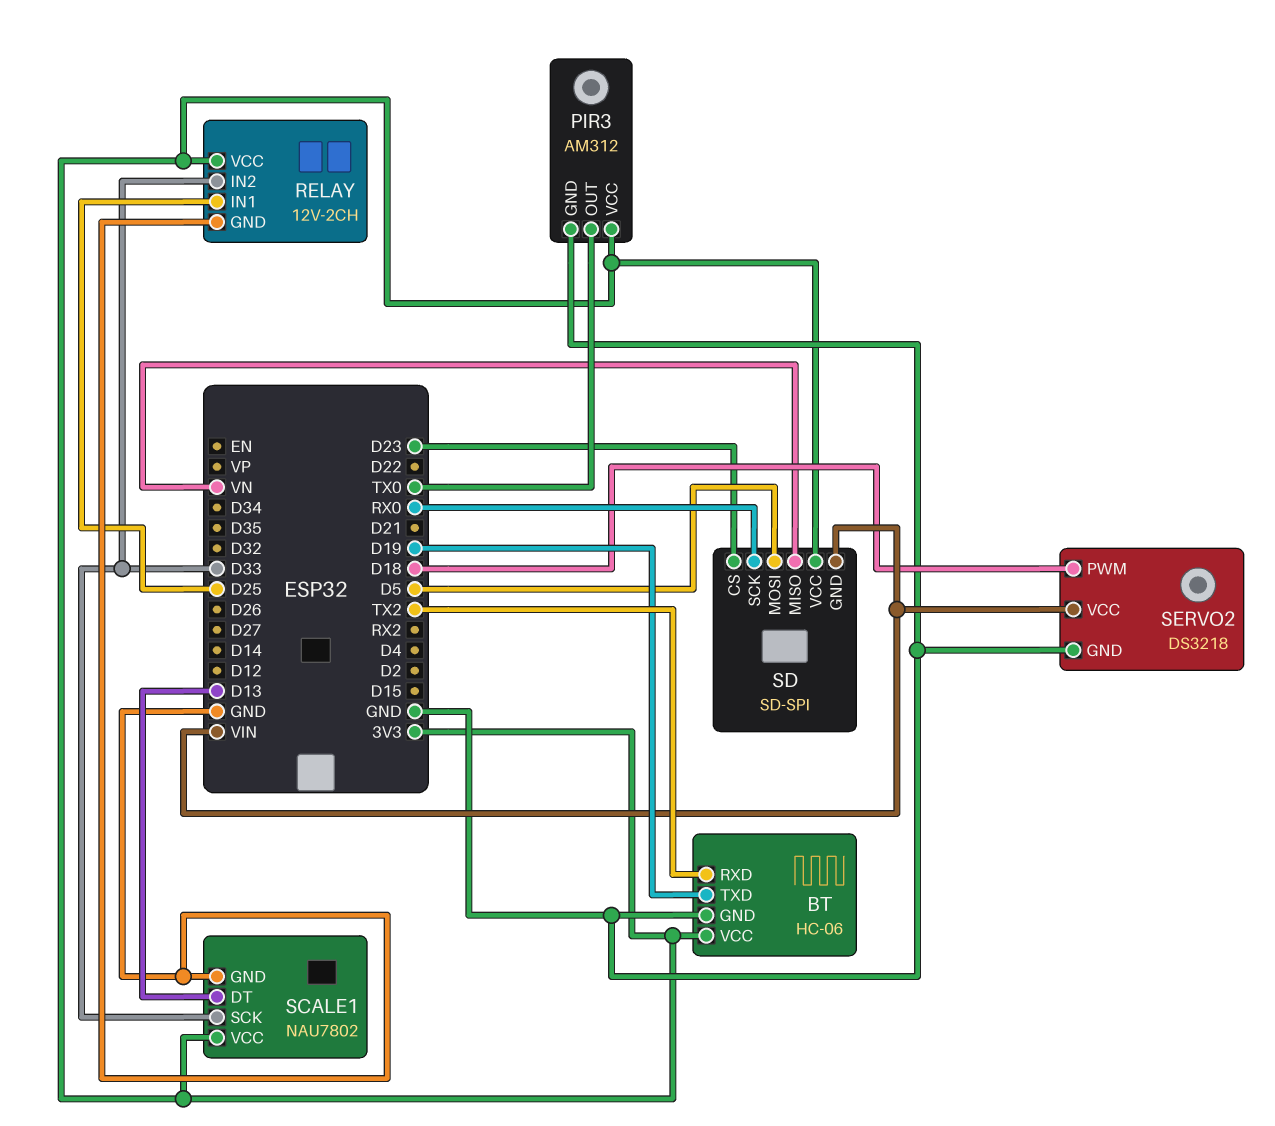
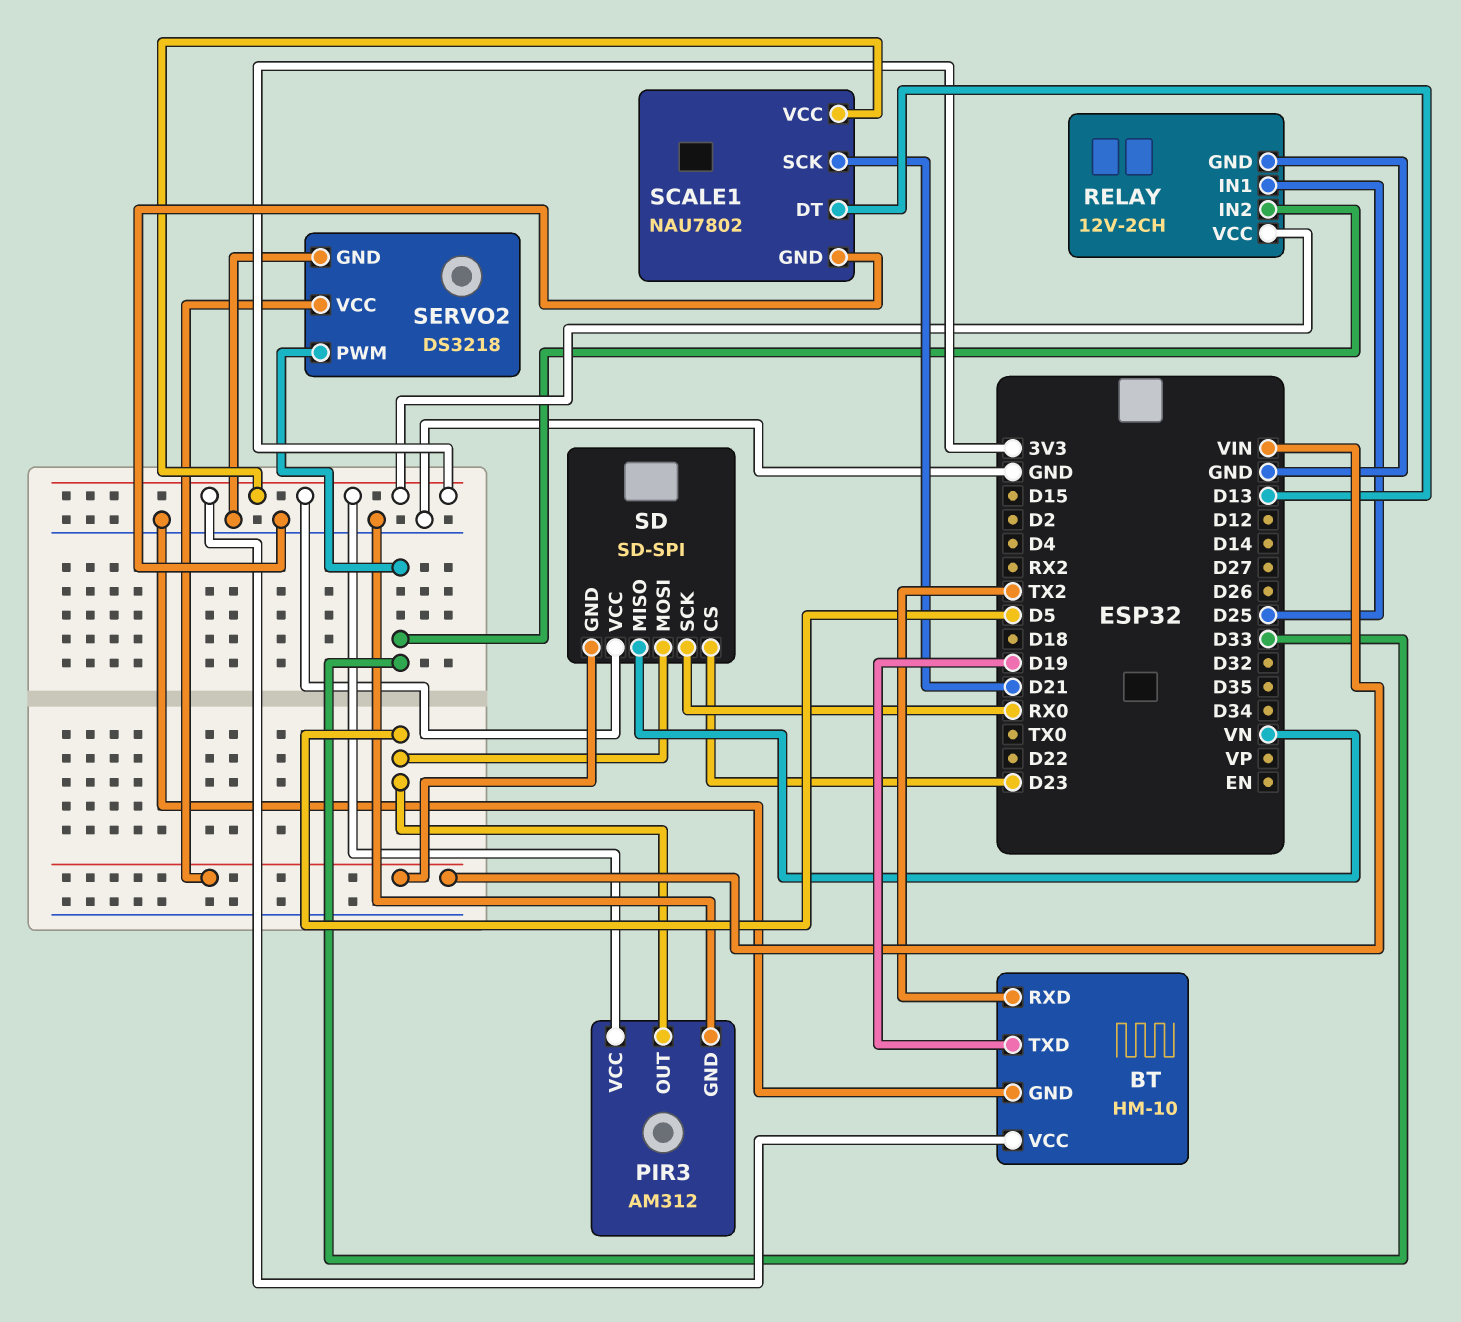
BT: HC-06 -> HM-10
PIR3 pin OUT: TX0 -> D5
SCALE1 pin SCK: D33 -> D21
SERVO2 pin PWM: D18 -> D33

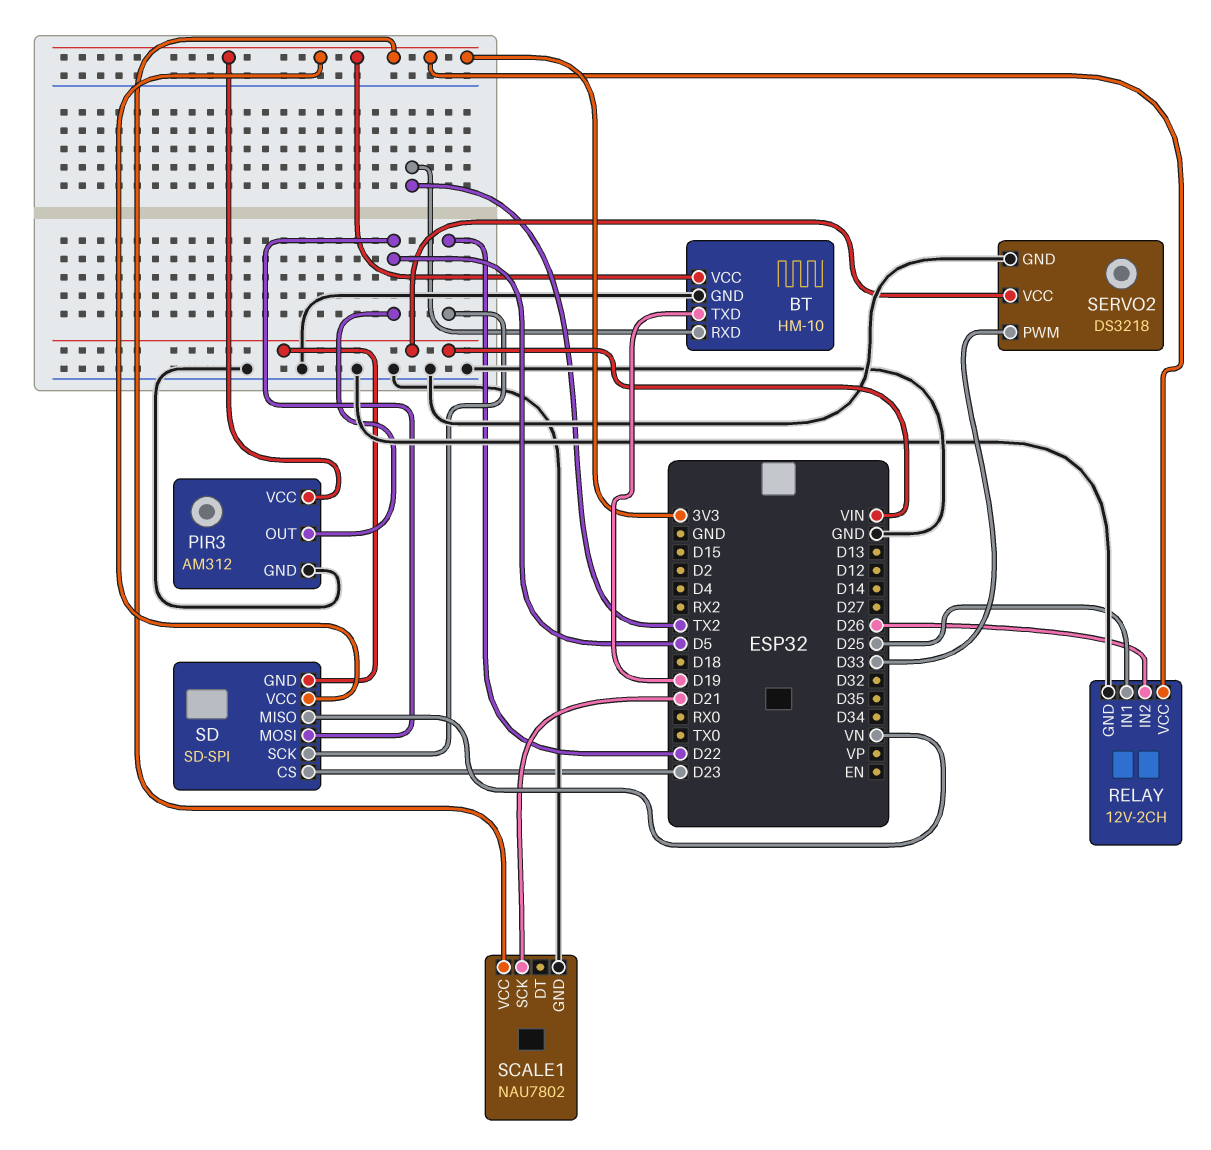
RELAY pin IN2: D33 -> D26
SCALE1 pin DT: D13 -> none
SD pin SCK: RX0 -> D22

